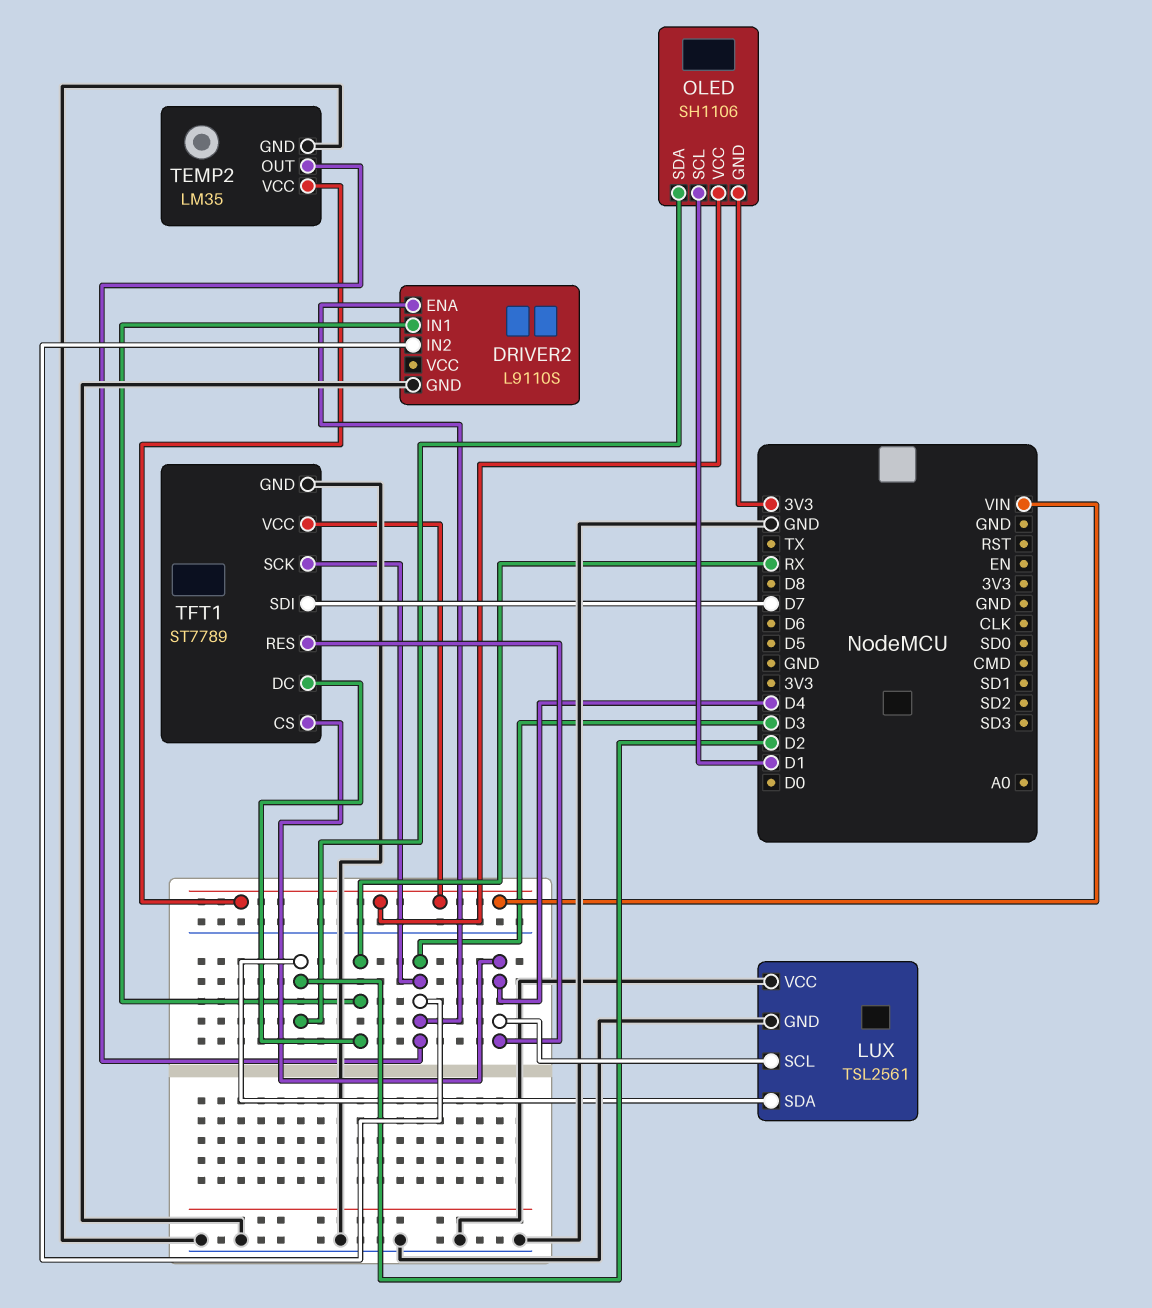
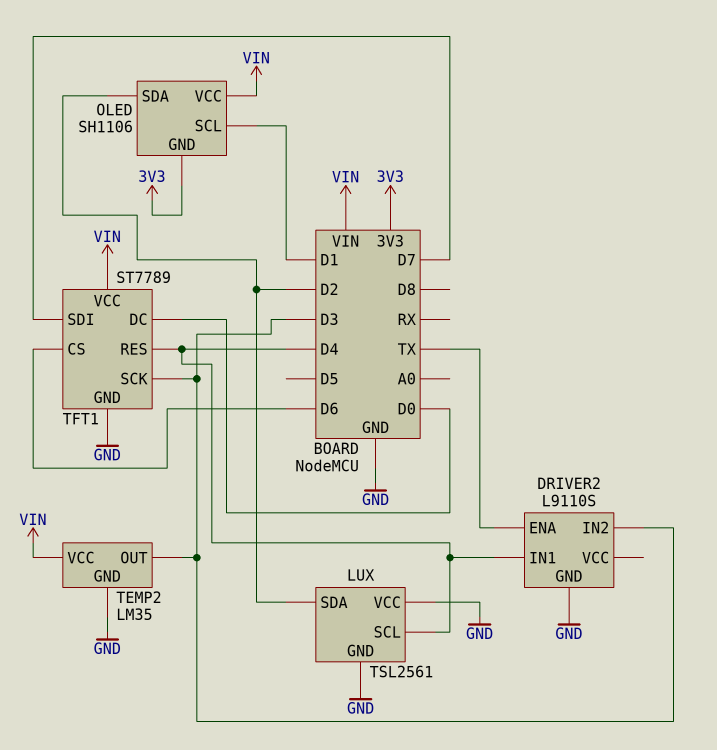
DRIVER2 pin ENA: D3 -> TX
DRIVER2 pin IN1: RX -> D4
TFT1 pin CS: D4 -> D6
TFT1 pin DC: RX -> D0

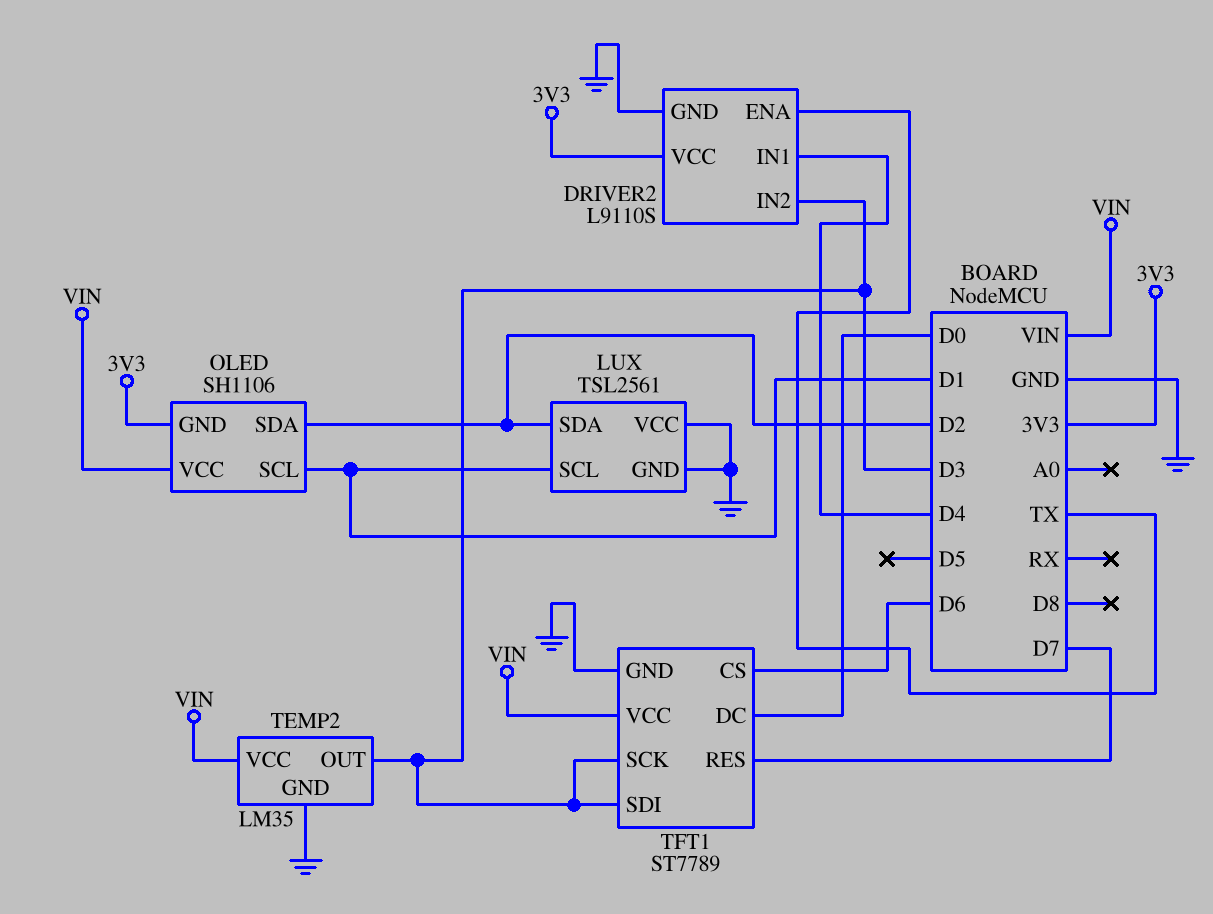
DRIVER2 pin VCC: none -> 3V3
LUX pin SCL: D4 -> D1
TFT1 pin RES: D4 -> D7
TFT1 pin SDI: D7 -> D3

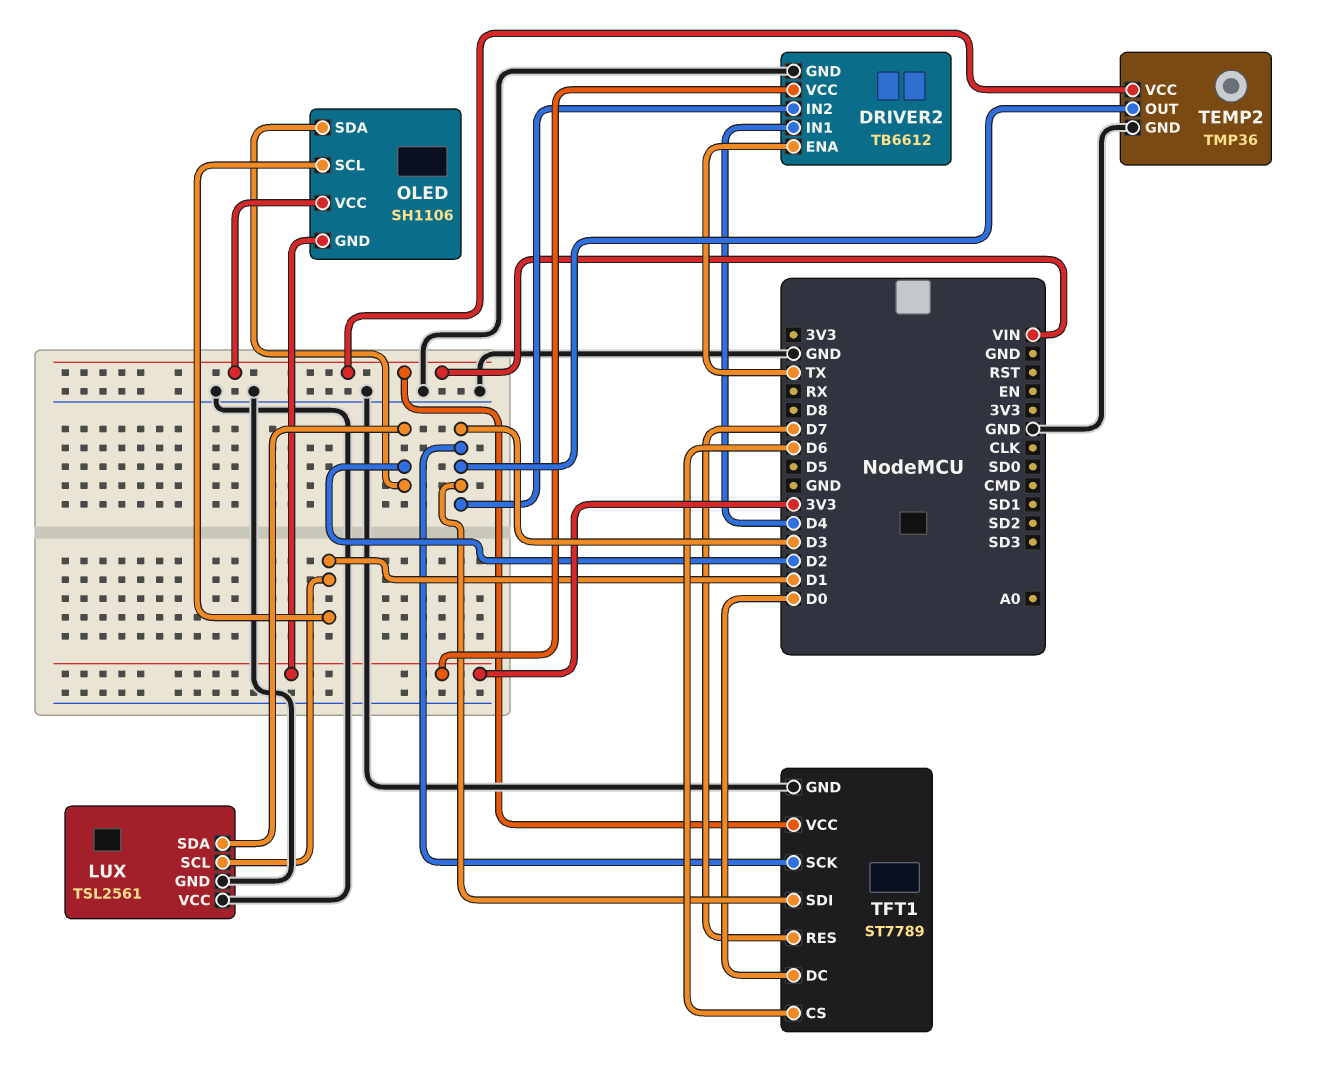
DRIVER2: L9110S -> TB6612
TEMP2: LM35 -> TMP36

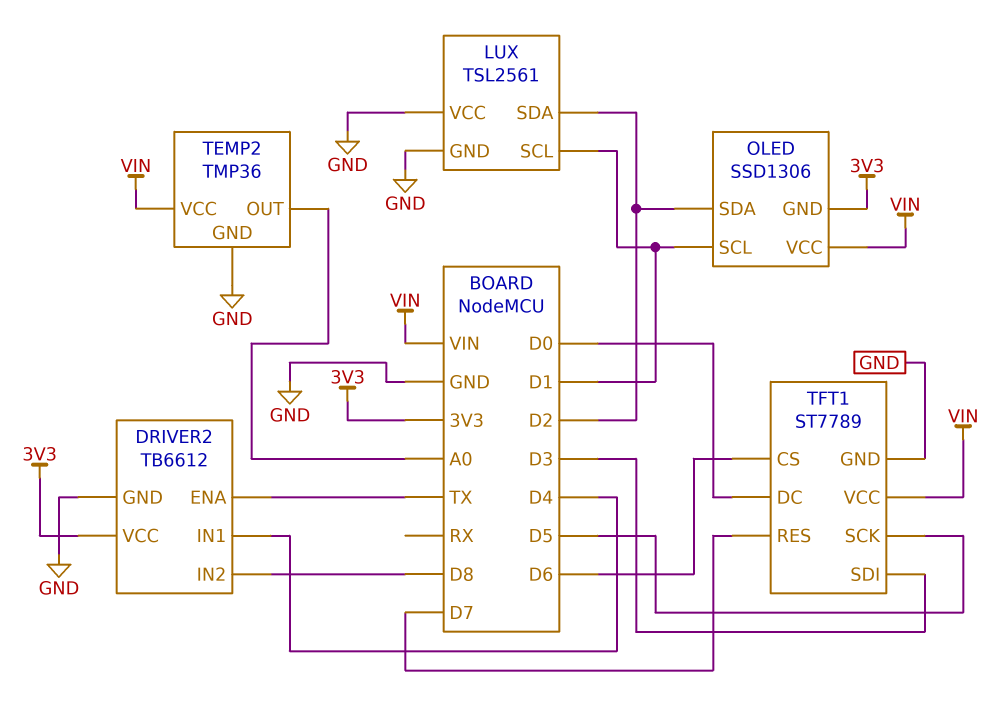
DRIVER2 pin IN2: D3 -> D8
OLED: SH1106 -> SSD1306
TEMP2 pin OUT: D3 -> A0
TFT1 pin SCK: D3 -> D5

